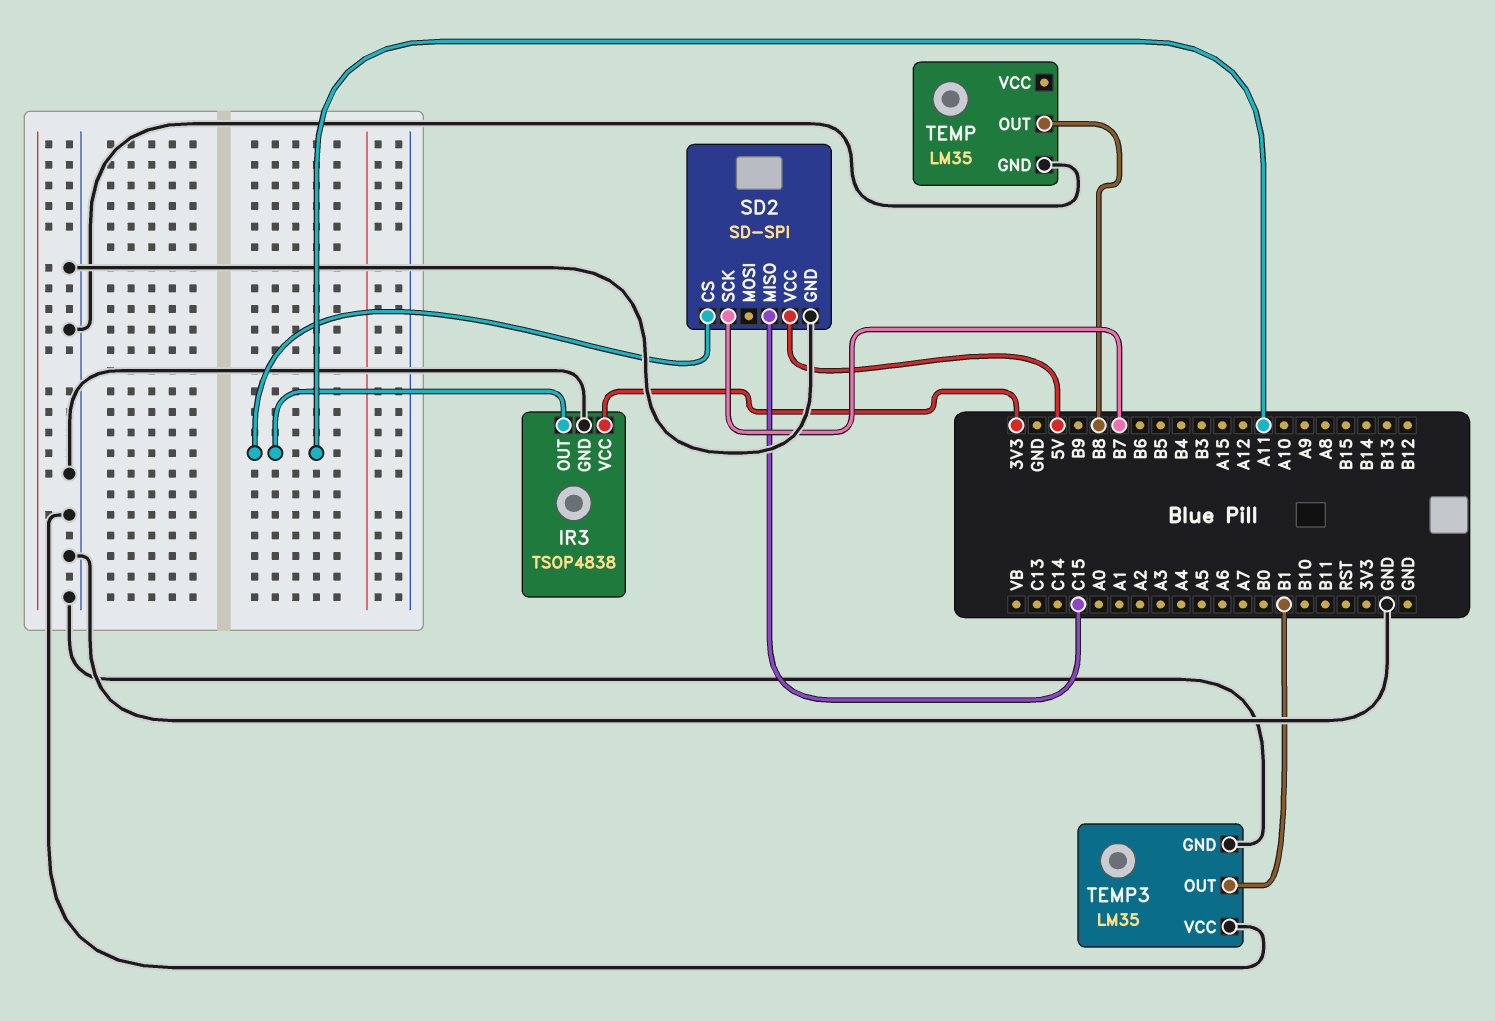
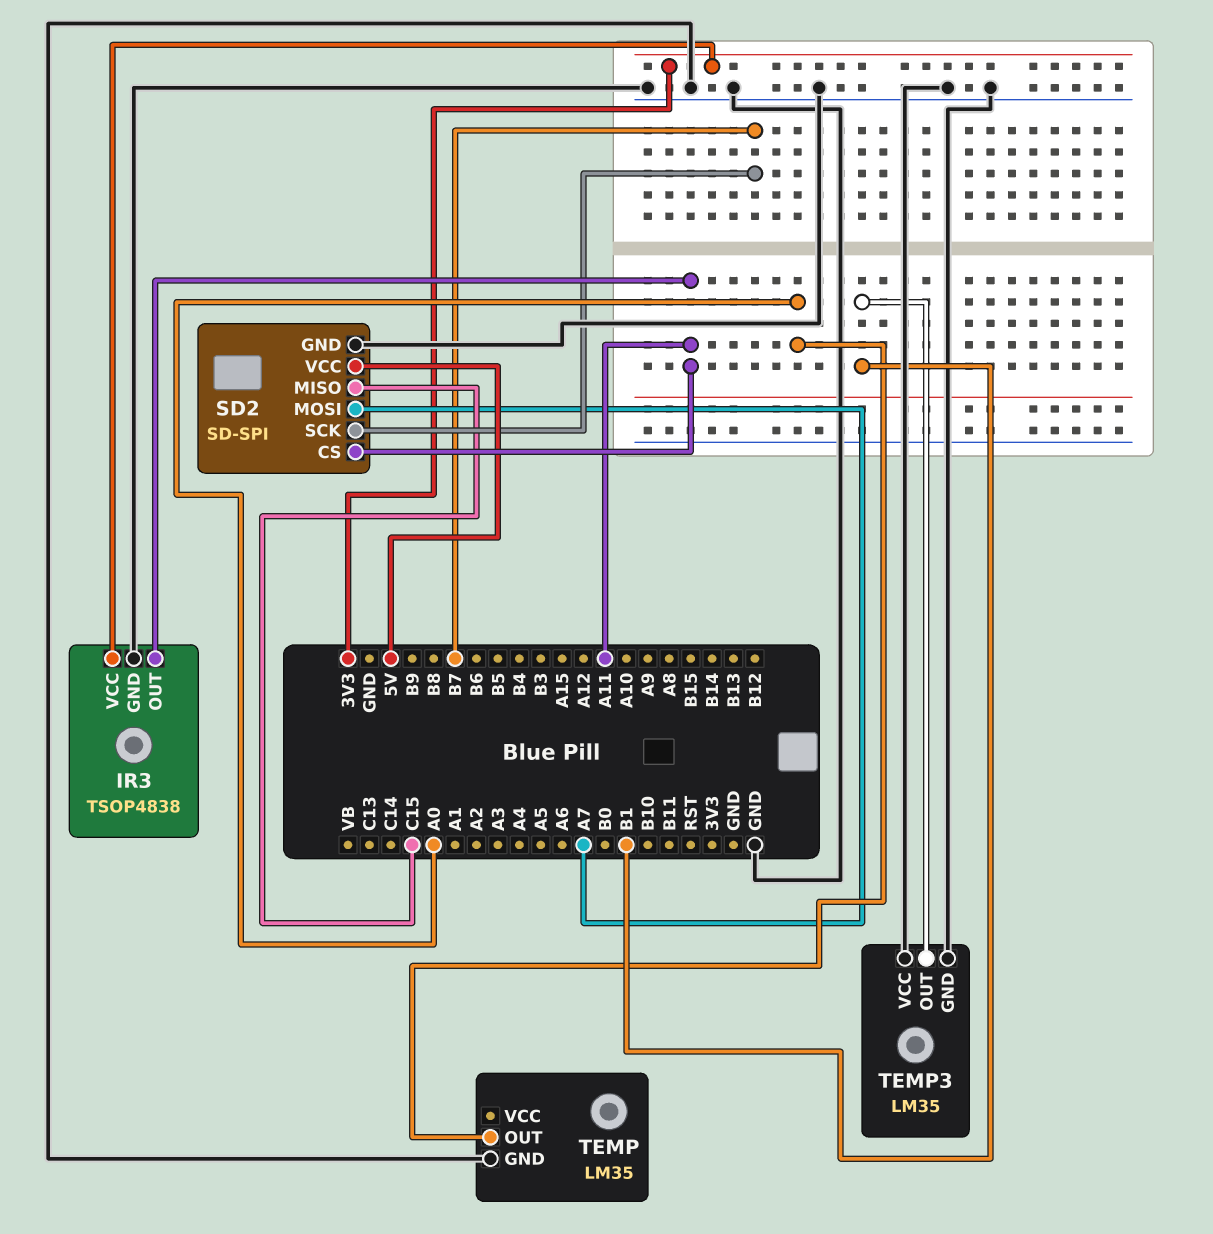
SD2 pin MOSI: none -> A7
TEMP pin OUT: B8 -> A0

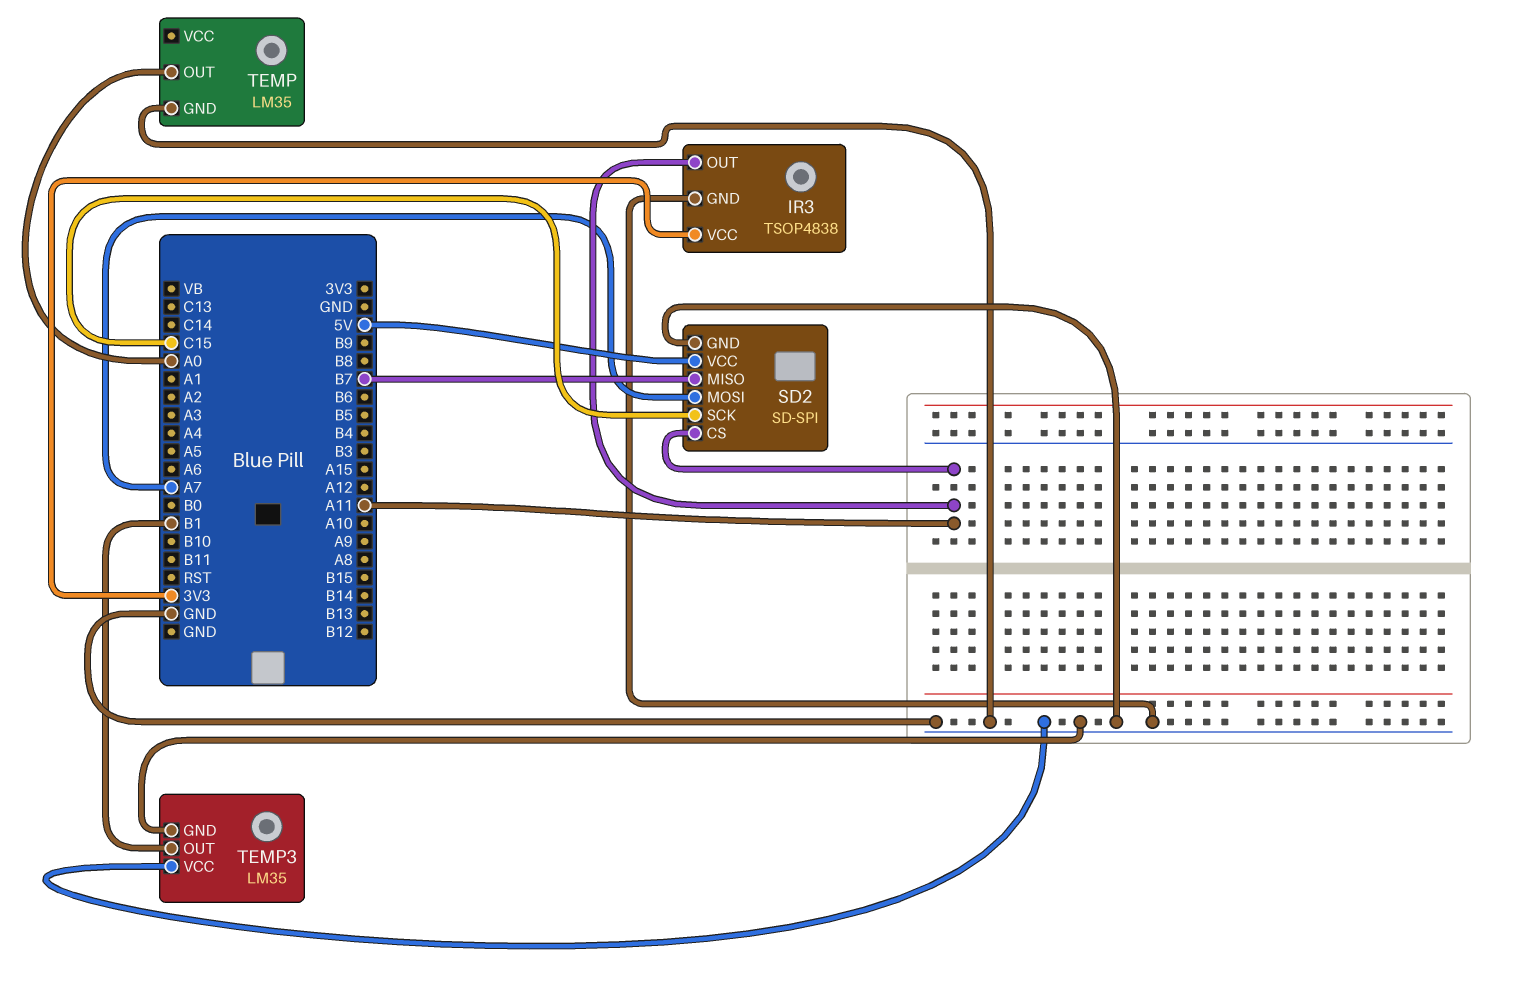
SD2 pin MISO: C15 -> B7
SD2 pin SCK: B7 -> C15

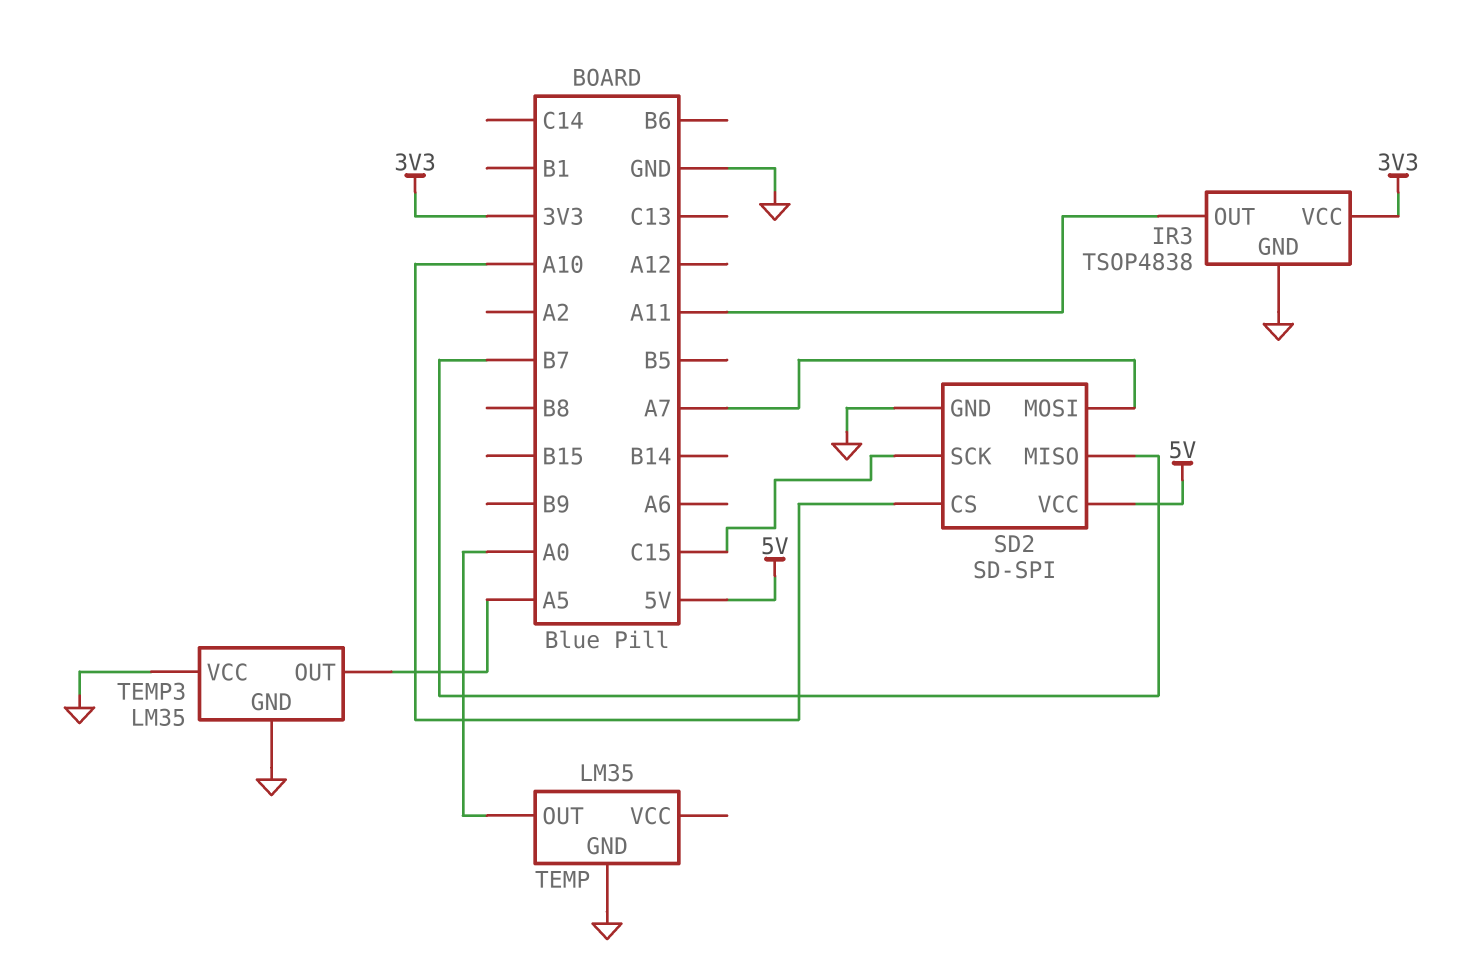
SD2 pin CS: A11 -> A10
TEMP3 pin OUT: B1 -> A5

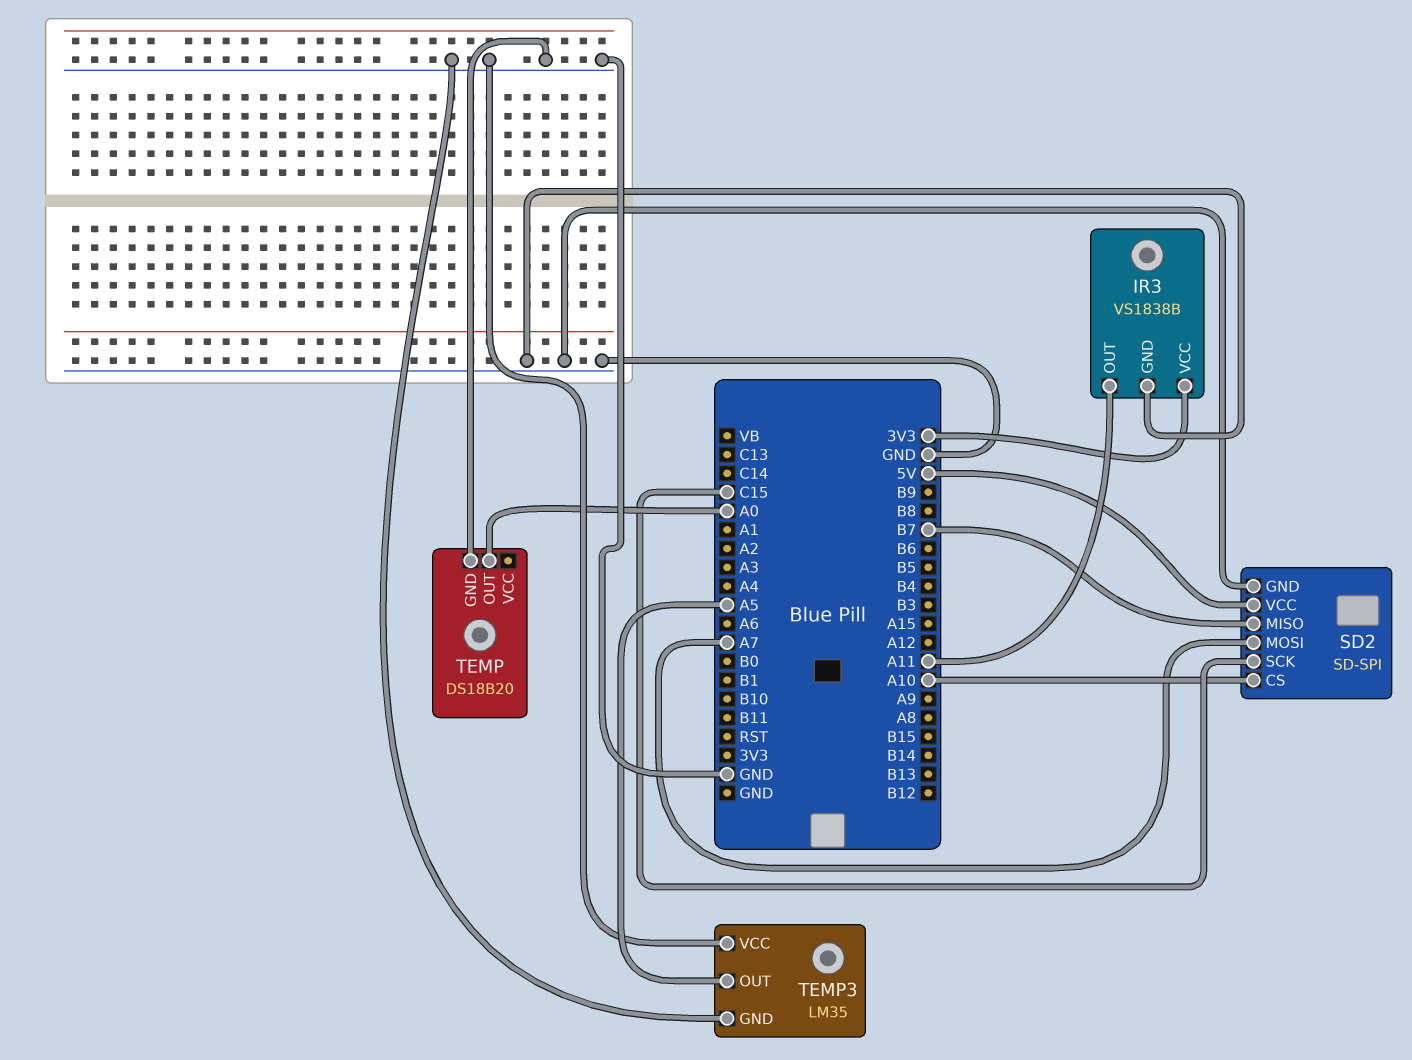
IR3: TSOP4838 -> VS1838B
TEMP: LM35 -> DS18B20

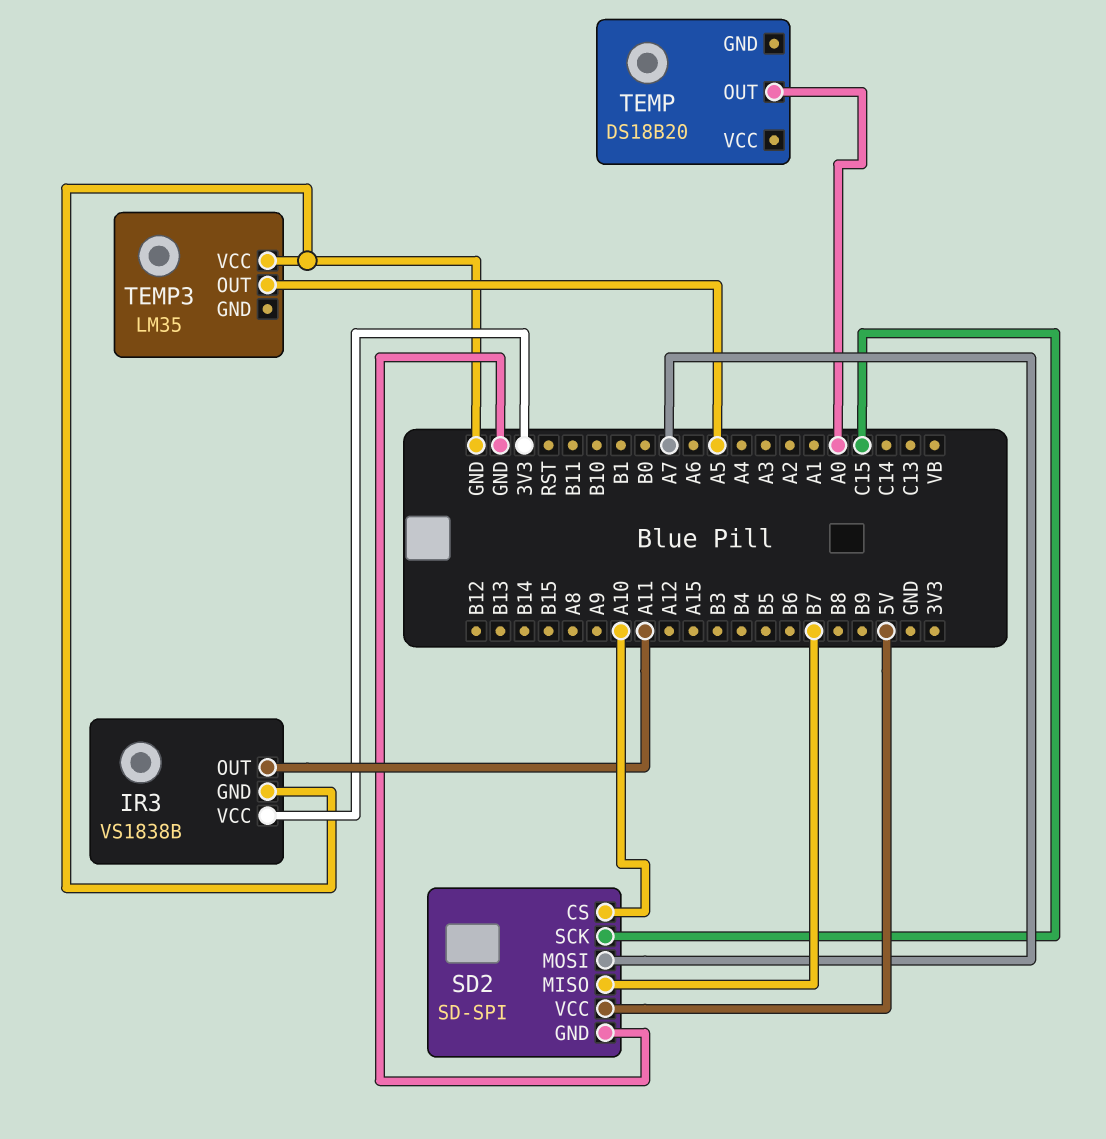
TEMP pin GND: GND -> none
TEMP3 pin GND: GND -> none

